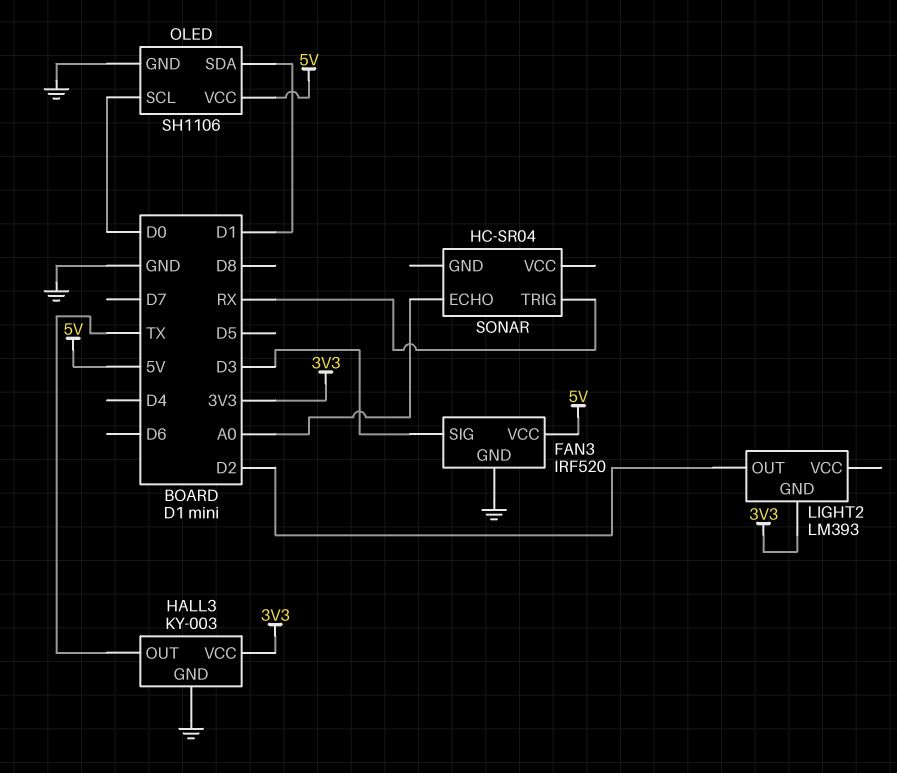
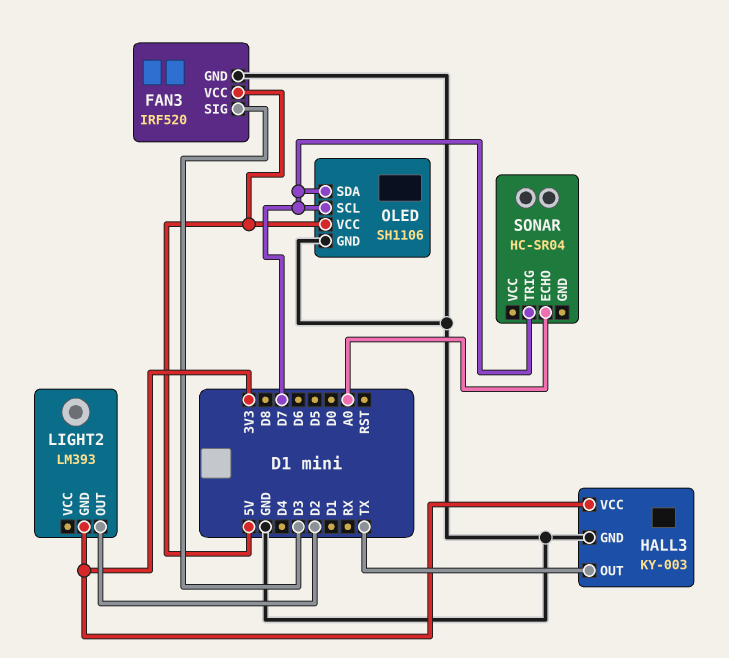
OLED pin SCL: D0 -> D7
OLED pin SDA: D1 -> D7
SONAR pin TRIG: RX -> D7

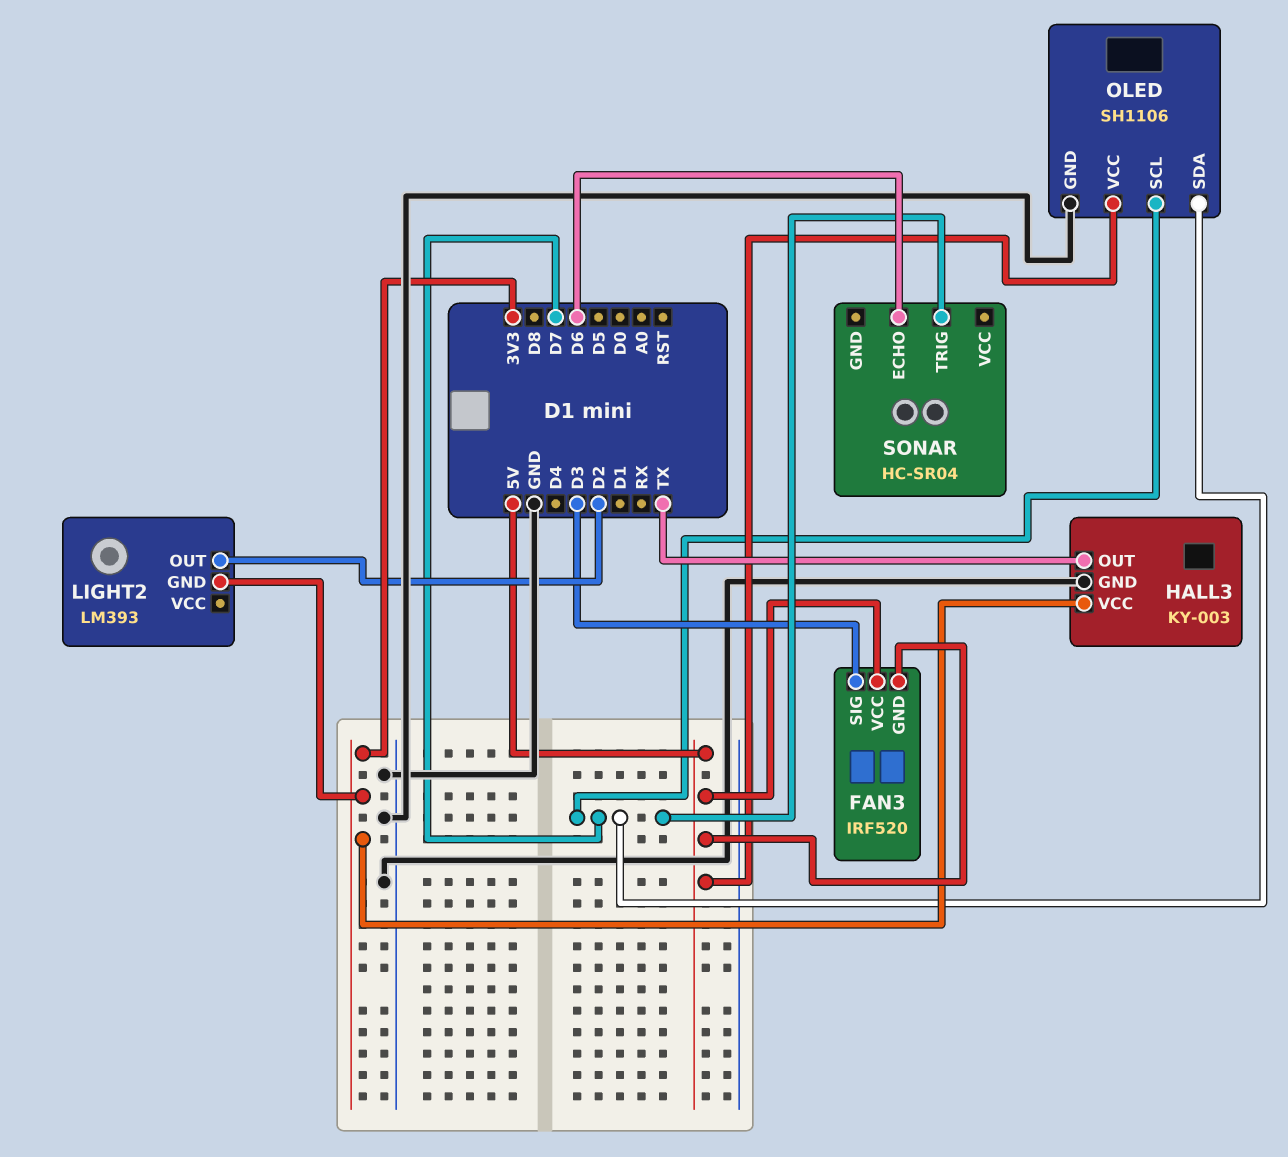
FAN3 pin GND: GND -> 5V
SONAR pin ECHO: A0 -> D6

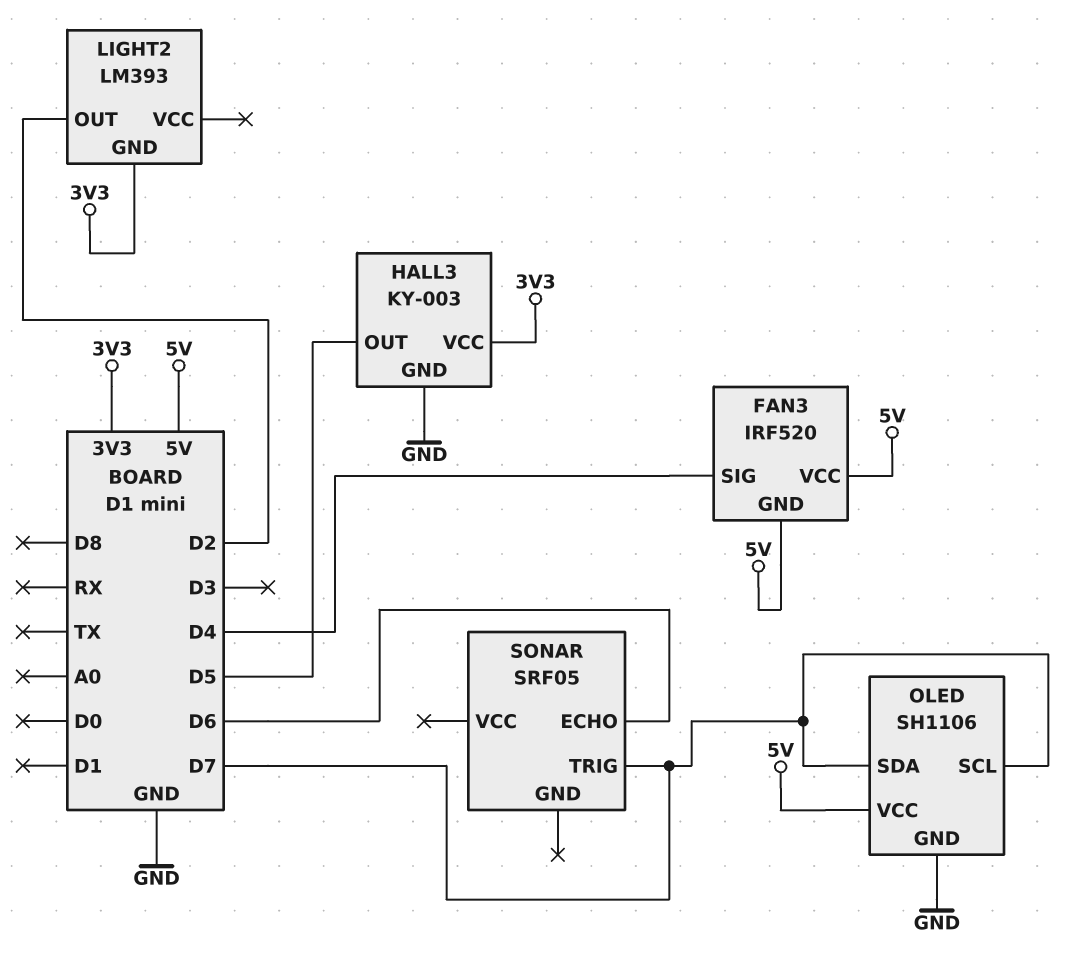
FAN3 pin SIG: D3 -> D4
HALL3 pin OUT: TX -> D5
SONAR: HC-SR04 -> SRF05

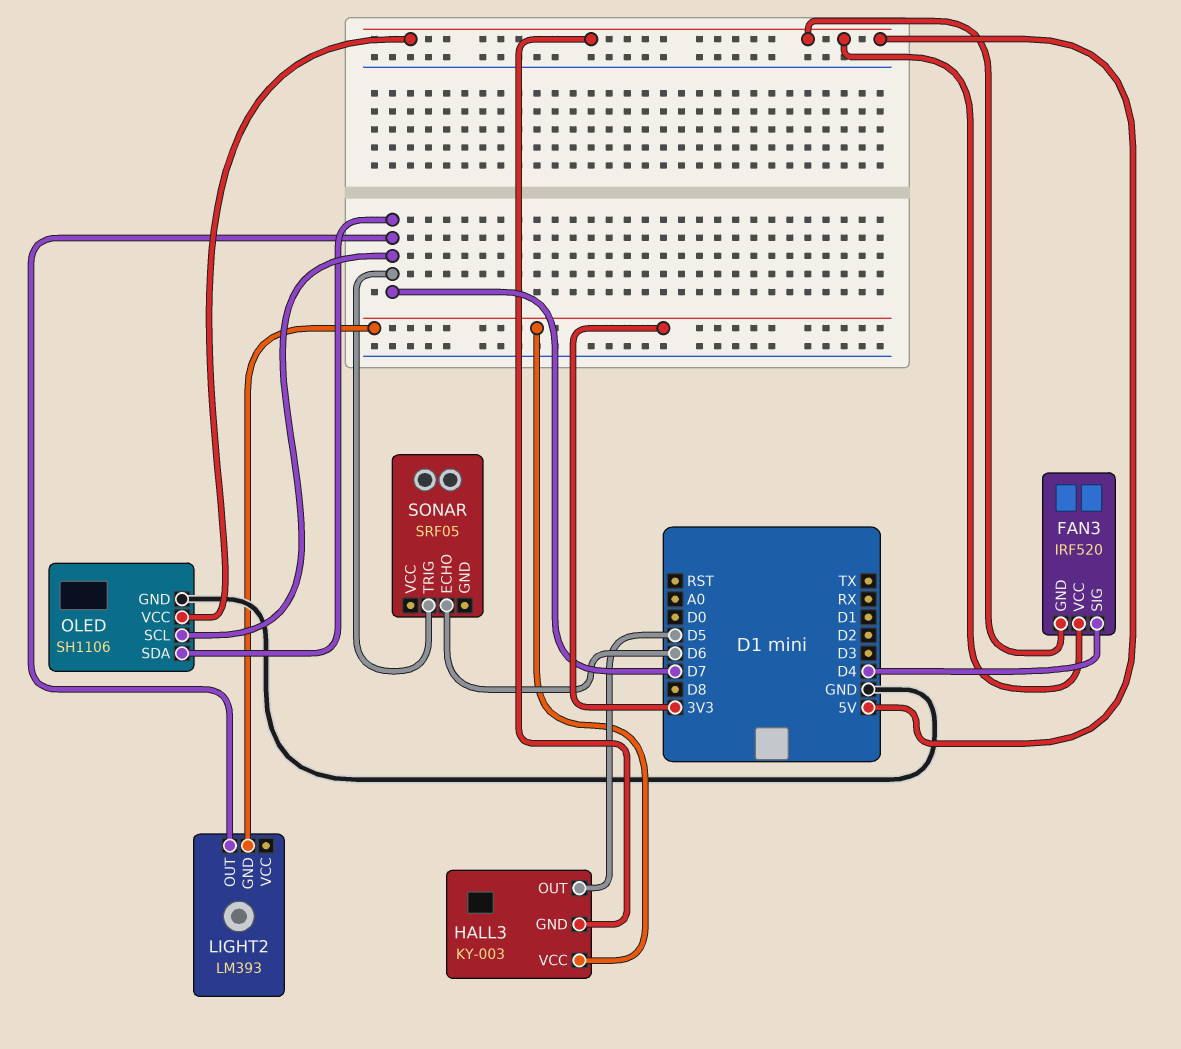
HALL3 pin GND: GND -> 5V
LIGHT2 pin OUT: D2 -> D7

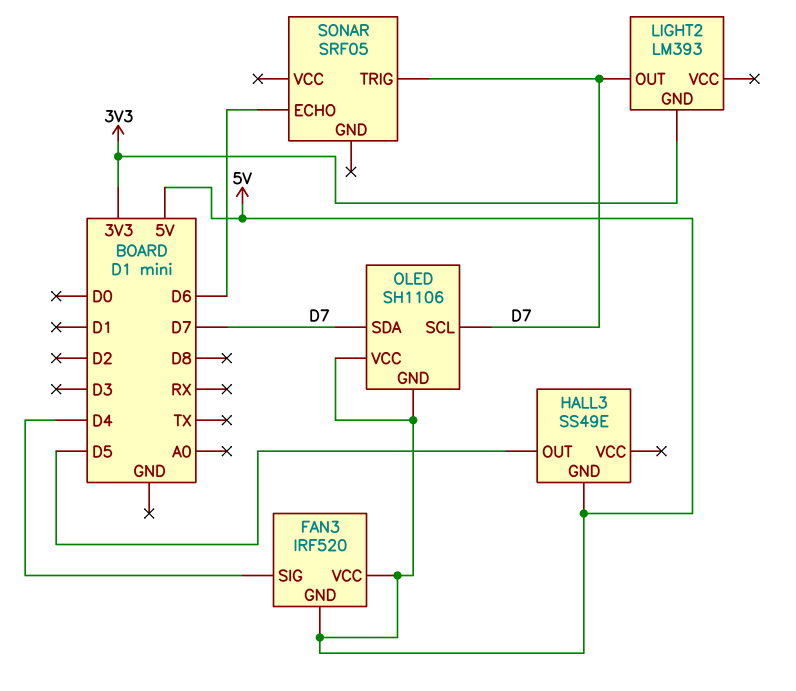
HALL3: KY-003 -> SS49E
HALL3 pin VCC: 3V3 -> none
OLED pin GND: GND -> 5V

